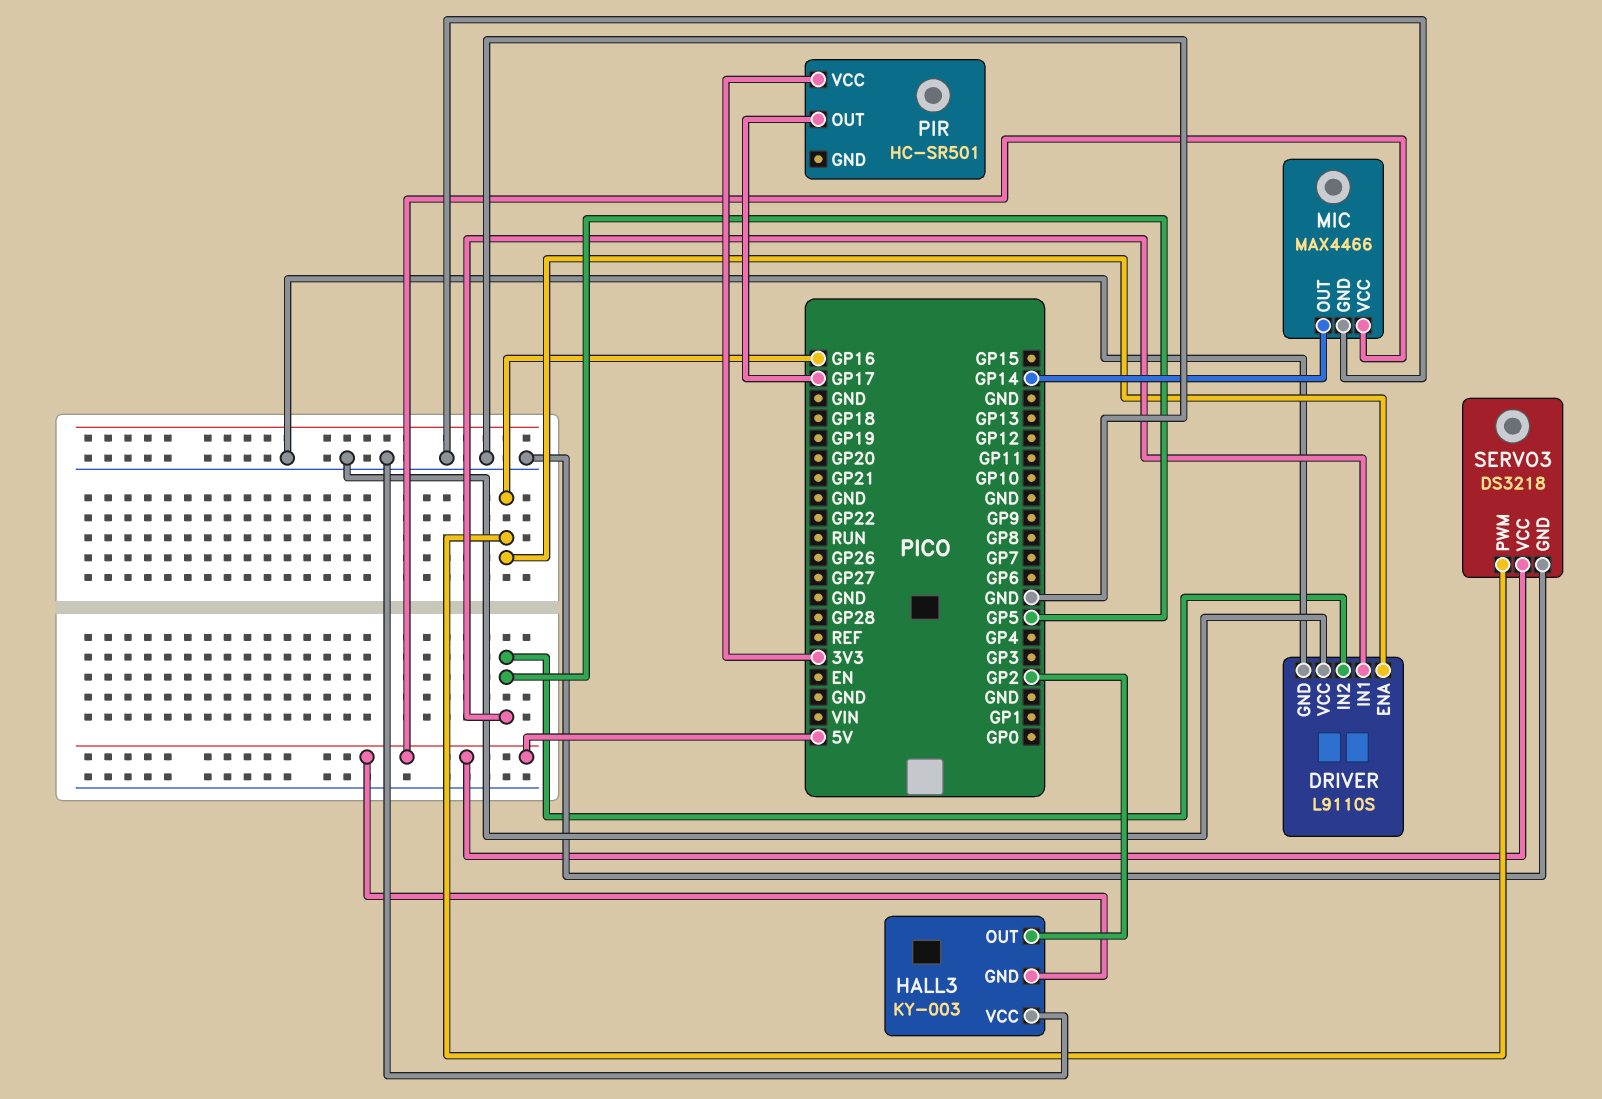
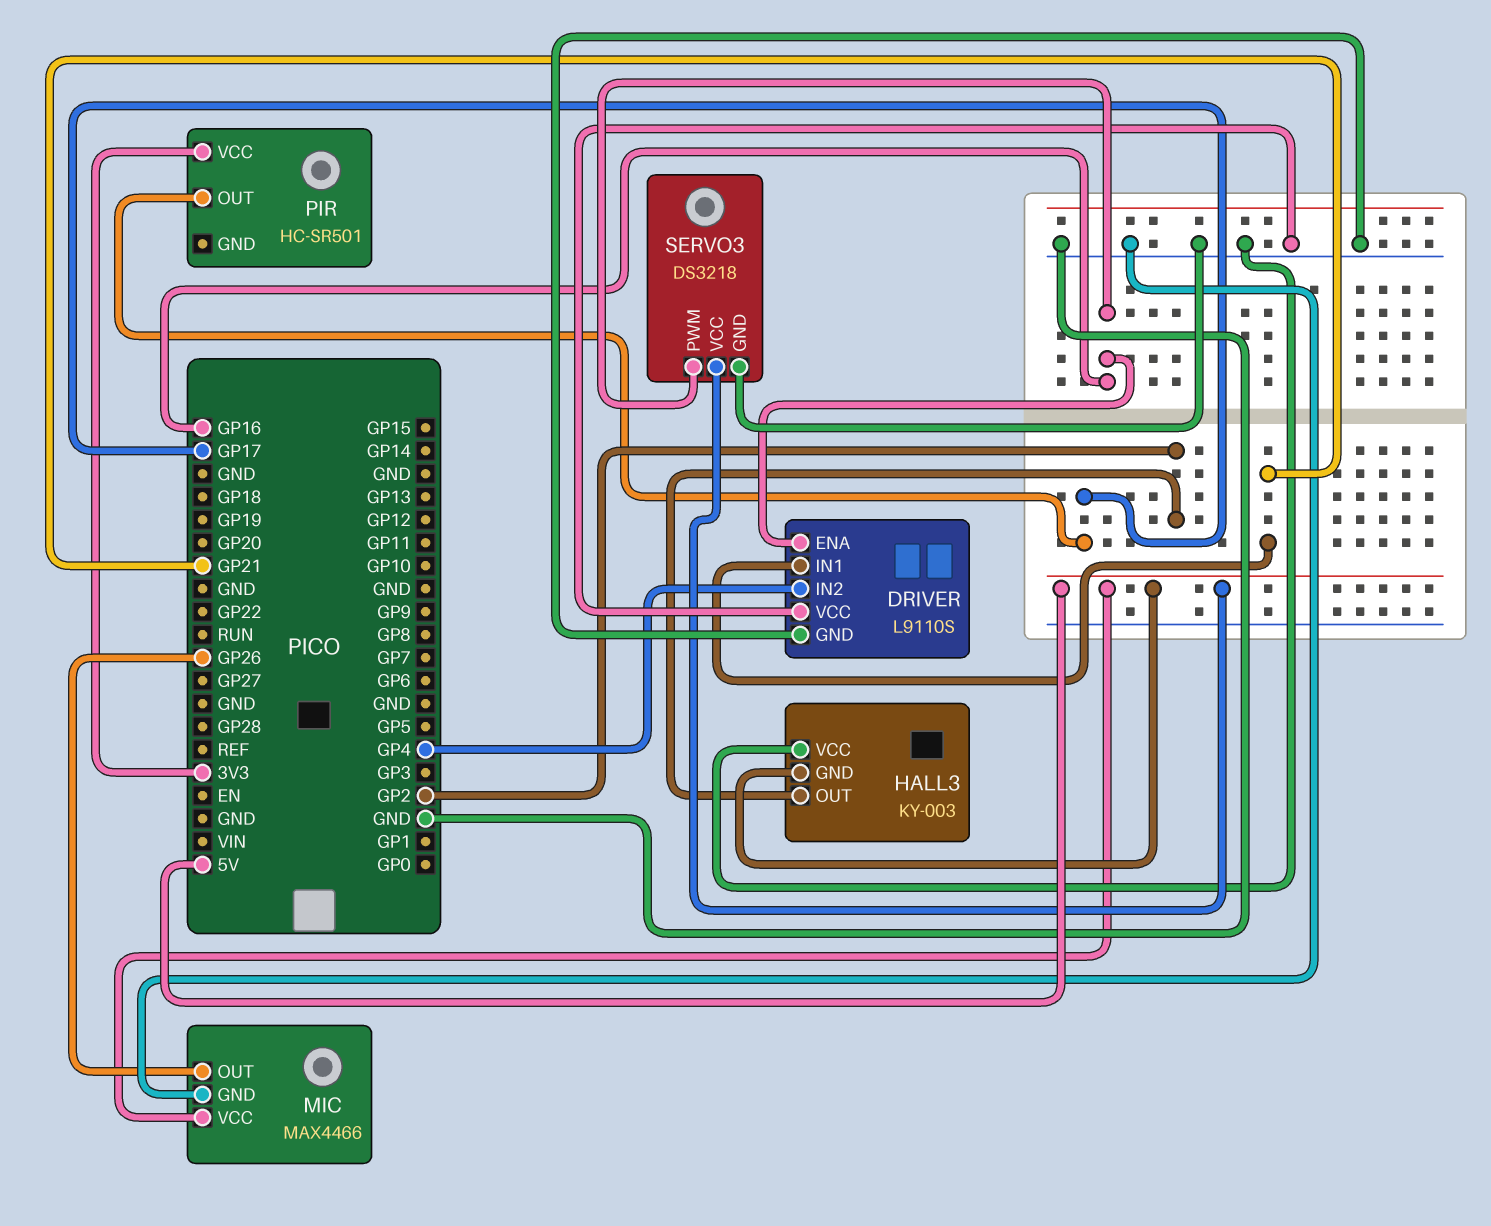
DRIVER pin IN1: GP5 -> GP21
DRIVER pin IN2: GP5 -> GP4
MIC pin OUT: GP14 -> GP26

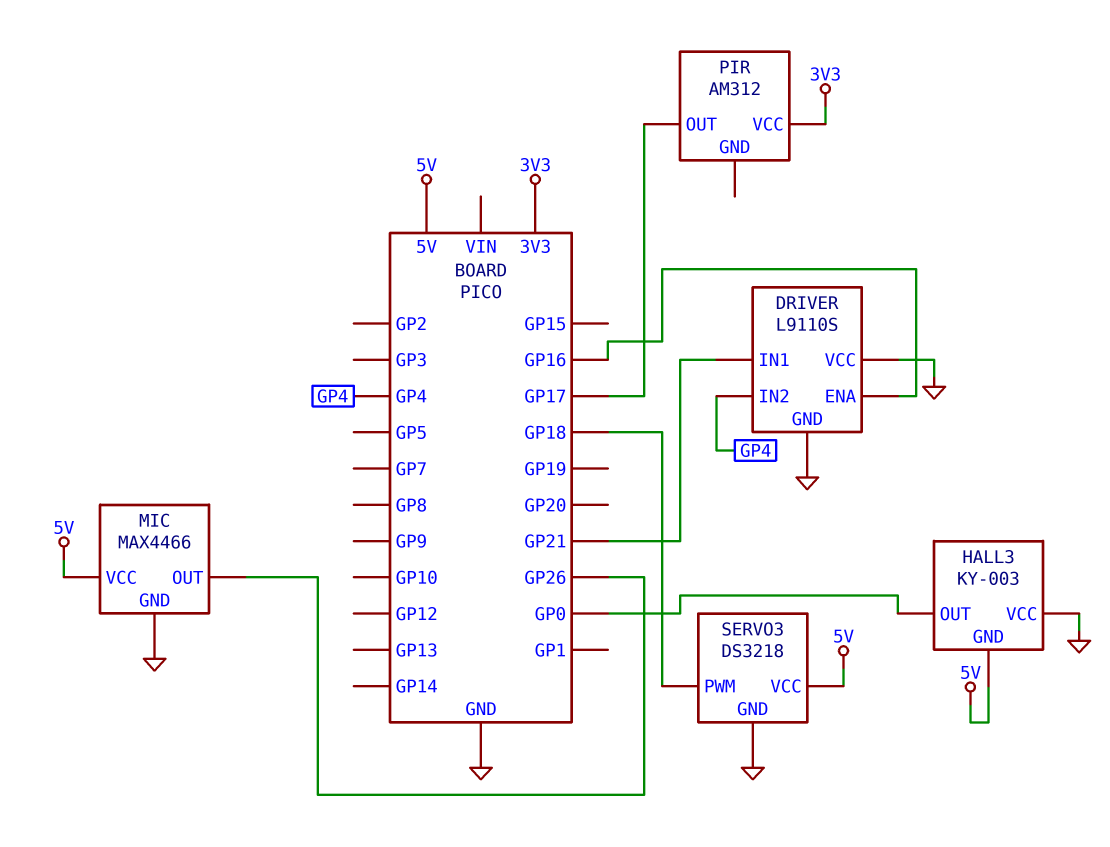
HALL3 pin OUT: GP2 -> GP0
PIR: HC-SR501 -> AM312
SERVO3 pin PWM: GP16 -> GP18

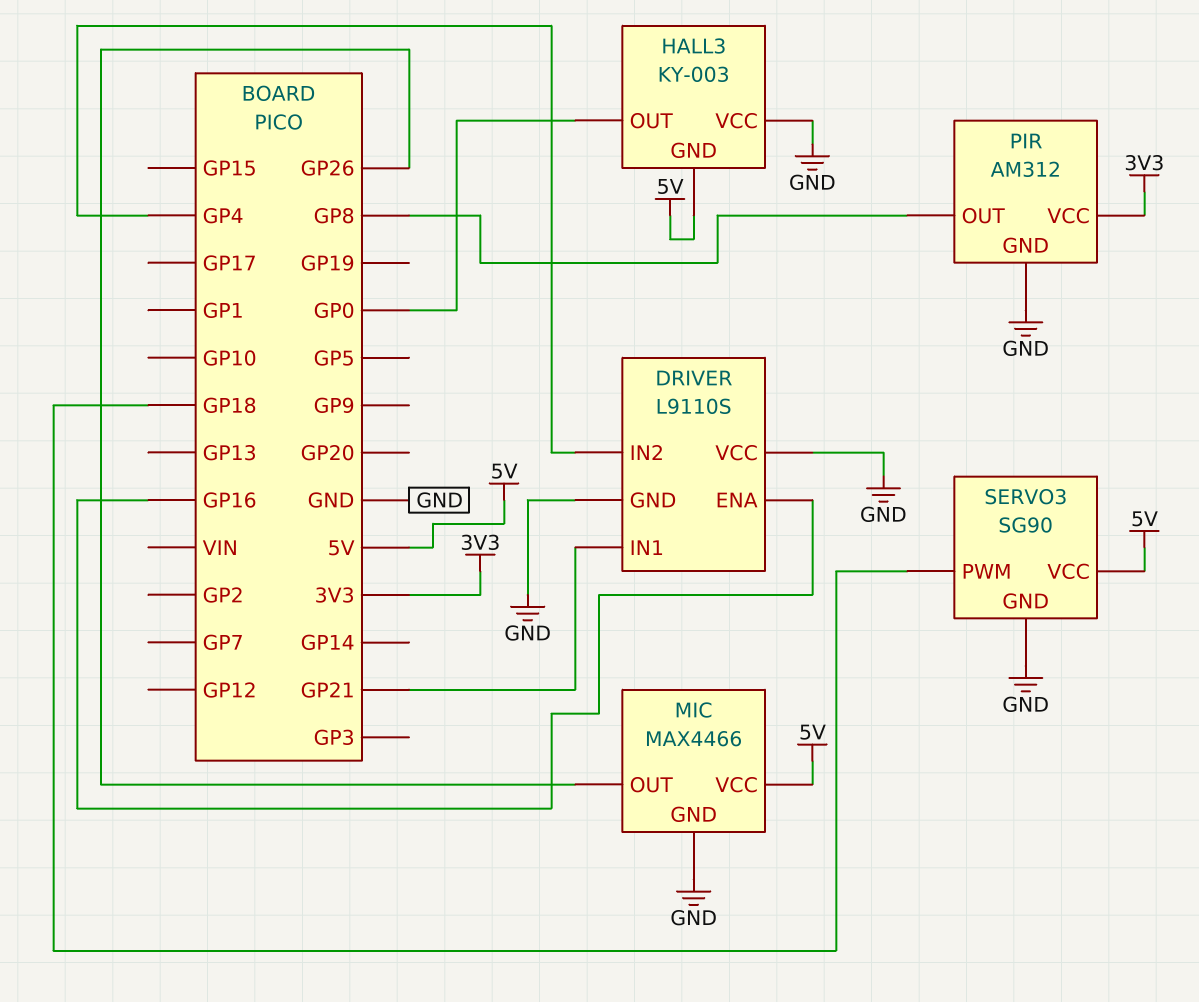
PIR pin GND: none -> GND
PIR pin OUT: GP17 -> GP8
SERVO3: DS3218 -> SG90

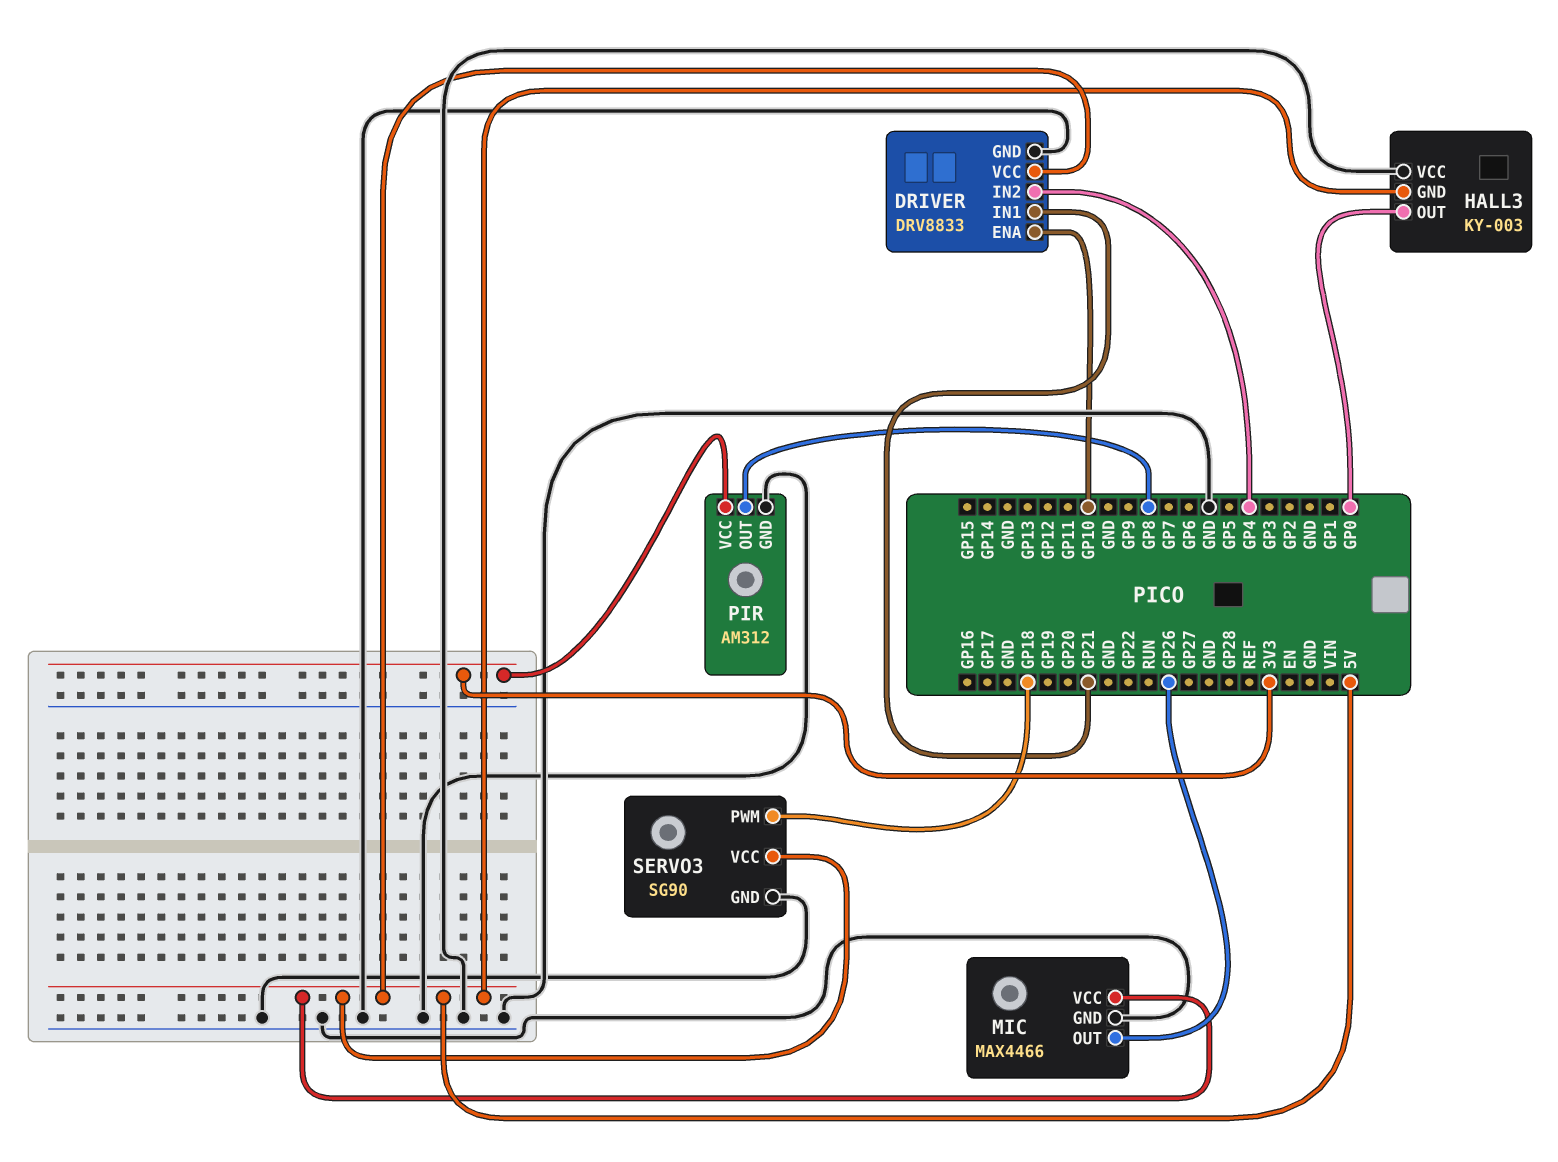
DRIVER: L9110S -> DRV8833
DRIVER pin ENA: GP16 -> GP10
DRIVER pin VCC: GND -> 5V

